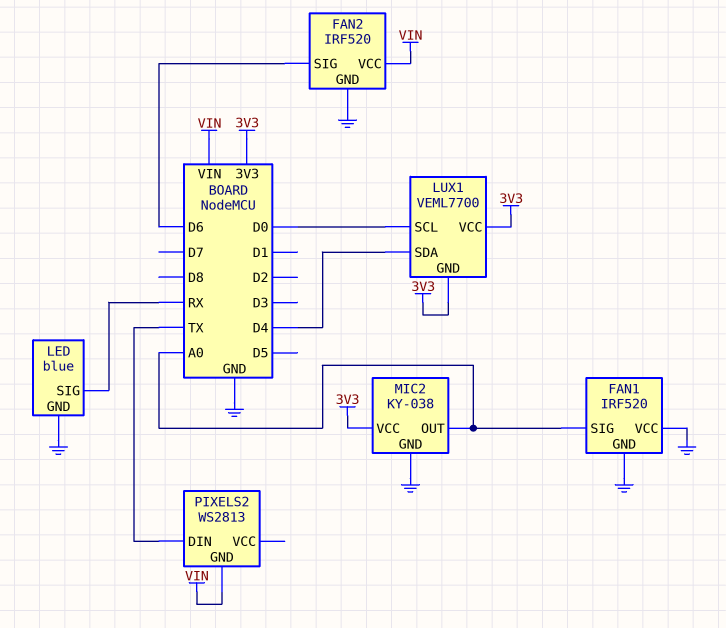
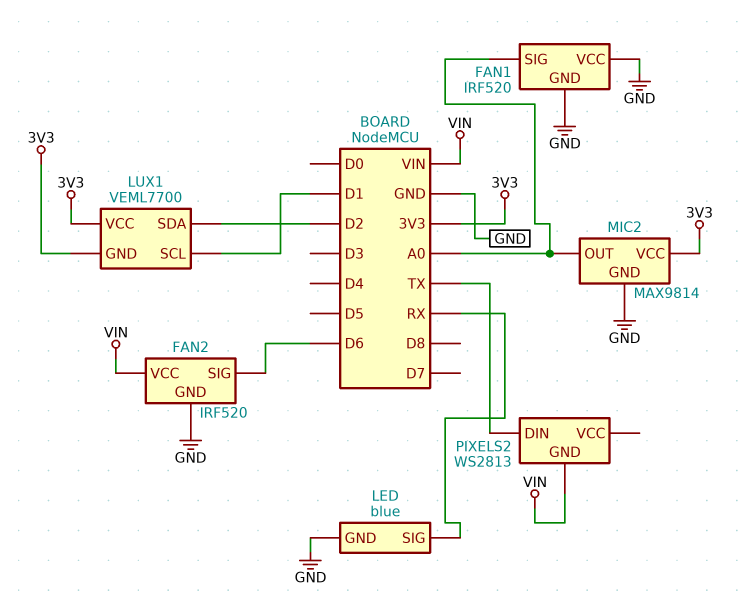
LUX1 pin SCL: D0 -> D1
LUX1 pin SDA: D4 -> D2
MIC2: KY-038 -> MAX9814

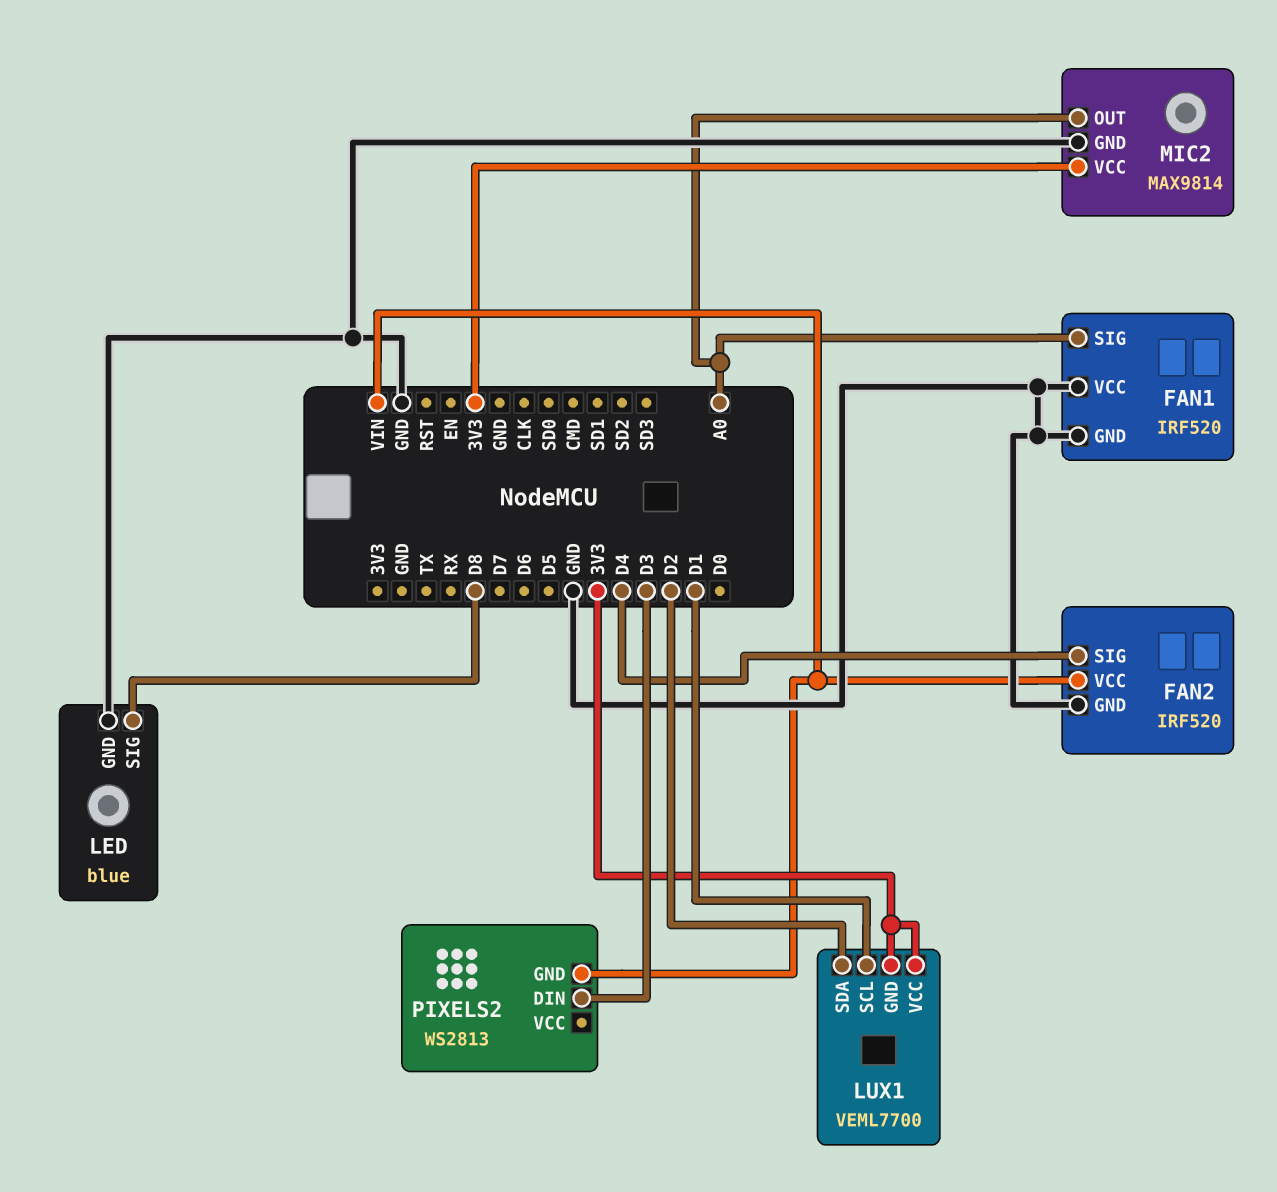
FAN2 pin SIG: D6 -> D4
LED pin SIG: RX -> D8
PIXELS2 pin DIN: TX -> D3

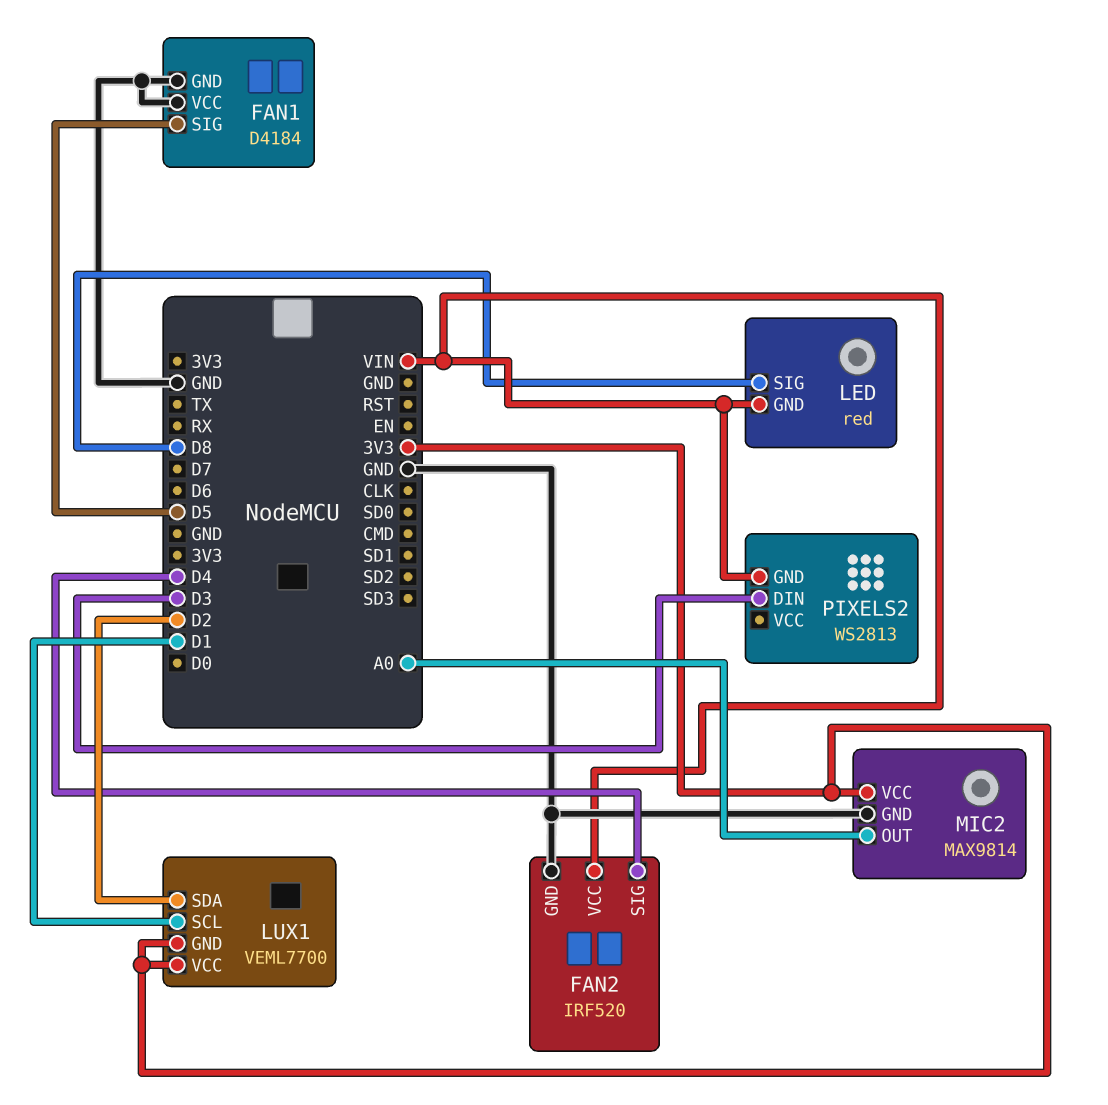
FAN1: IRF520 -> D4184
FAN1 pin SIG: A0 -> D5
LED: blue -> red
LED pin GND: GND -> VIN

